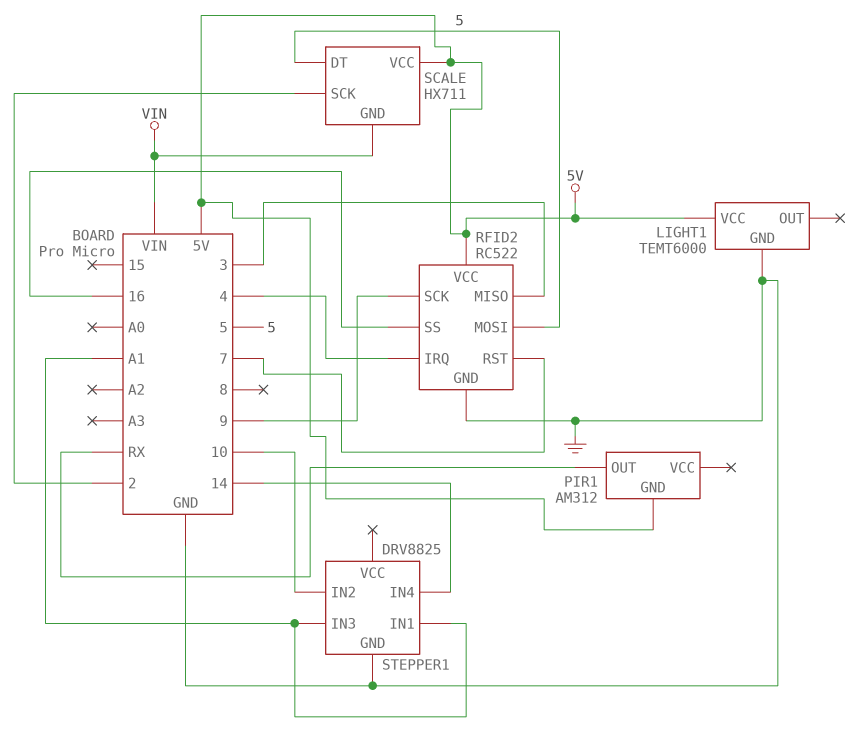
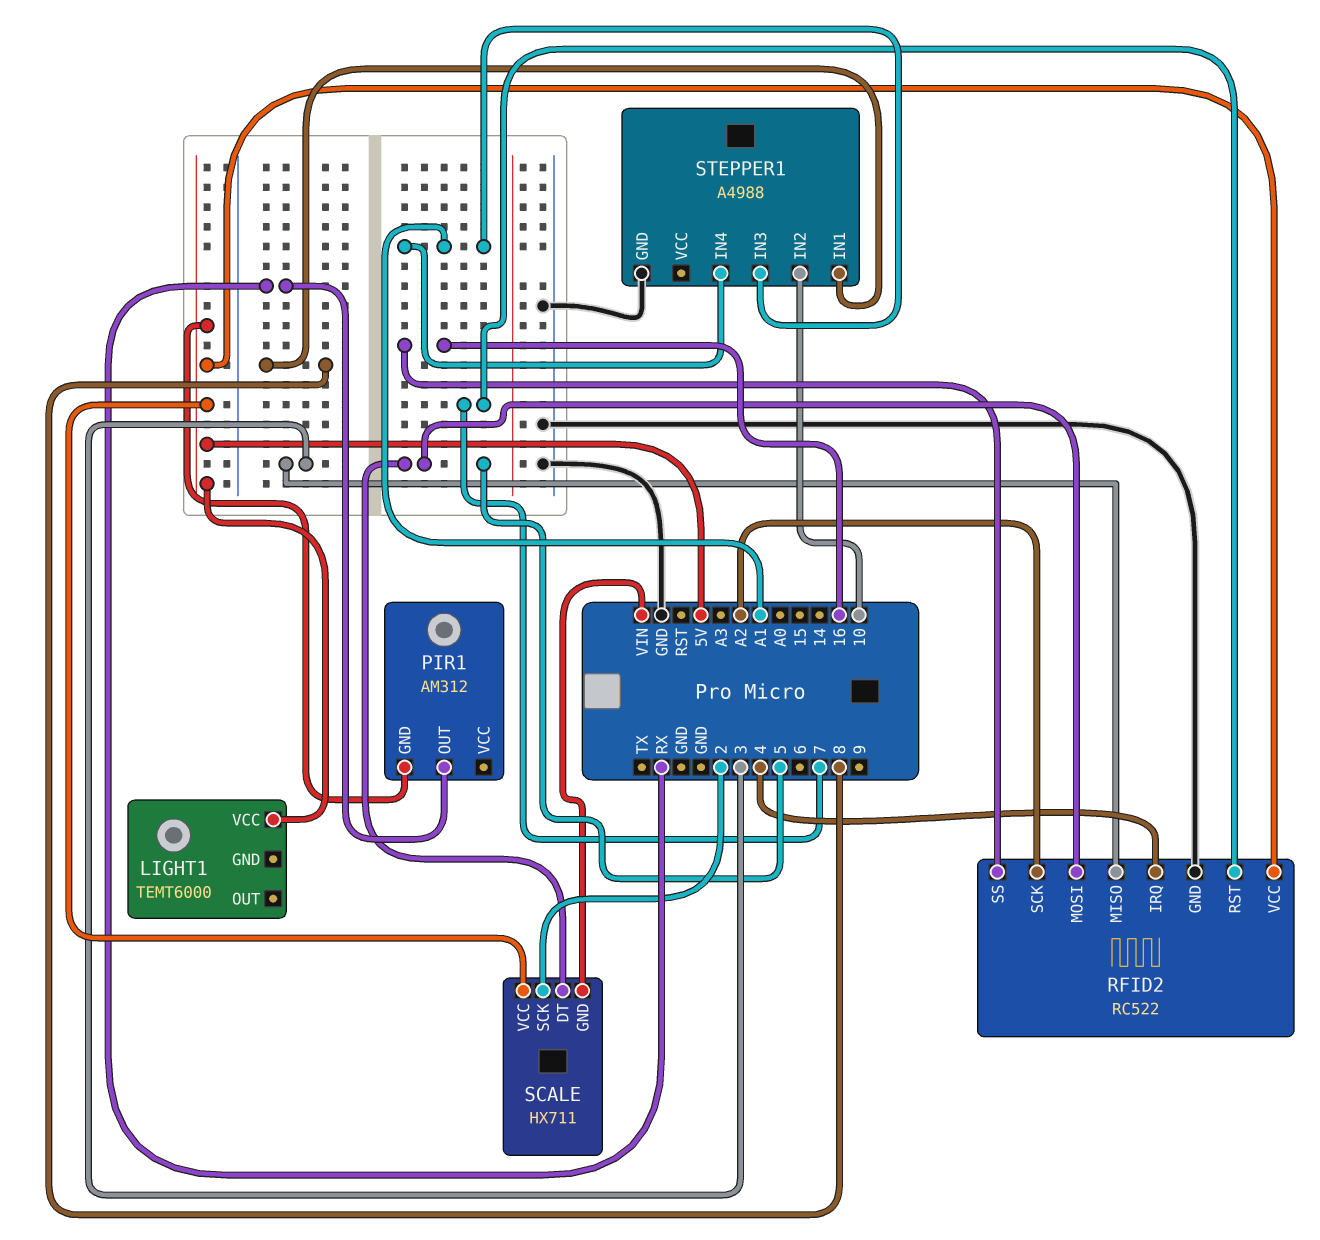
LIGHT1 pin GND: GND -> none
RFID2 pin SCK: 9 -> A2
STEPPER1: DRV8825 -> A4988
STEPPER1 pin IN1: A1 -> 8
STEPPER1 pin IN4: 14 -> A1

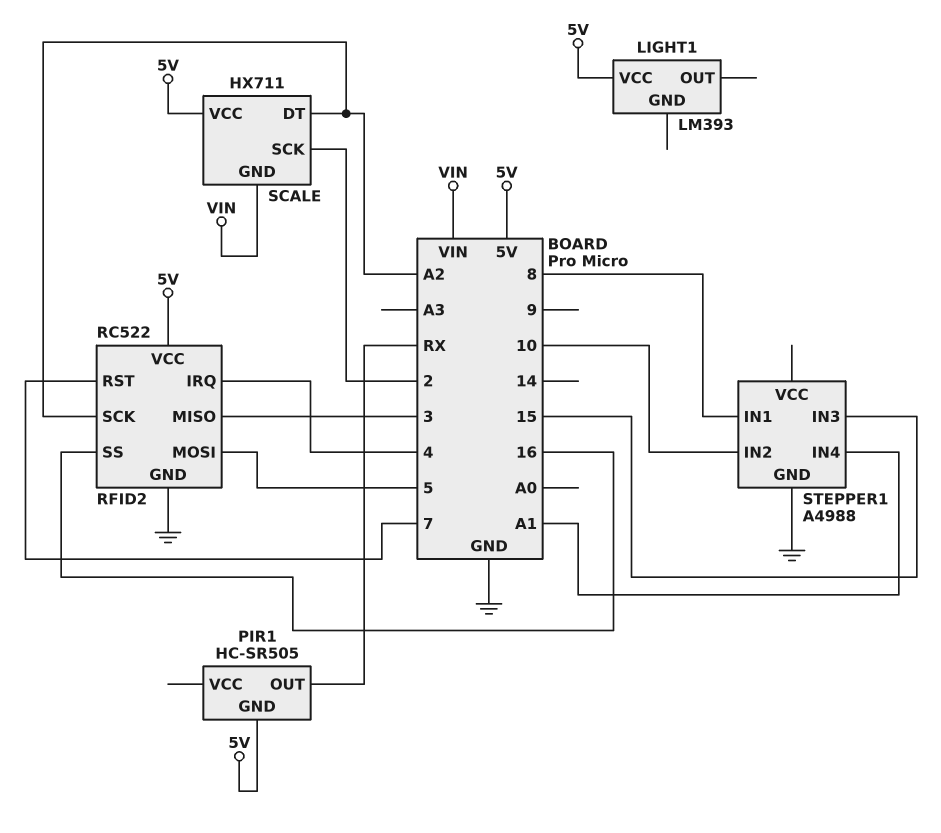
LIGHT1: TEMT6000 -> LM393
PIR1: AM312 -> HC-SR505
SCALE pin DT: 5 -> A2
STEPPER1 pin IN3: A1 -> 15

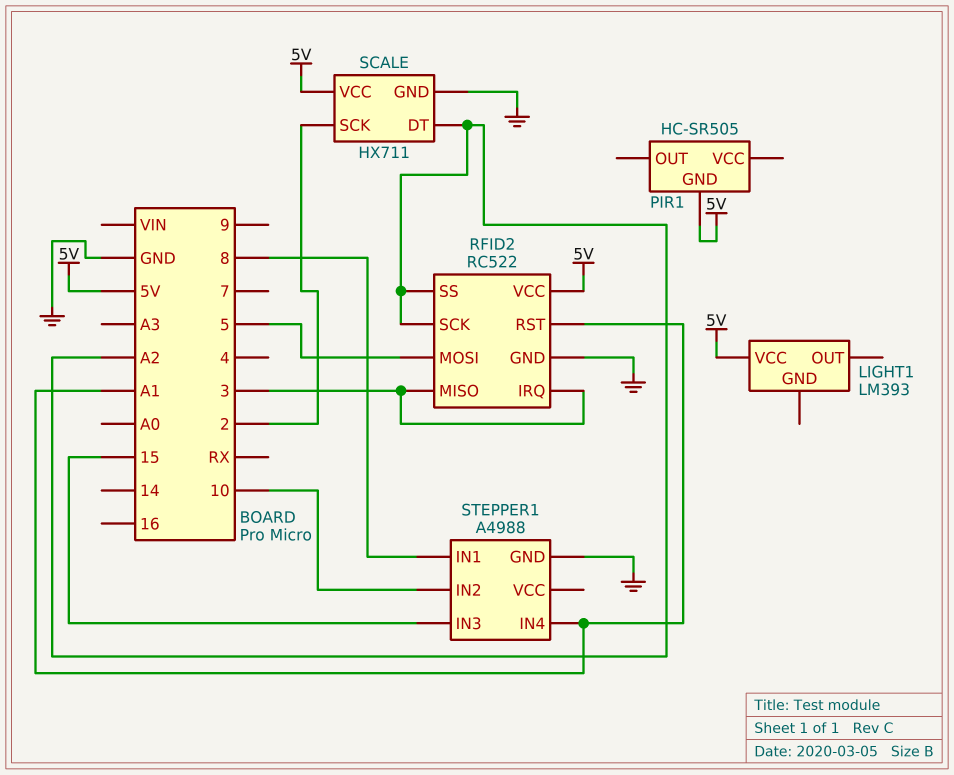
PIR1 pin OUT: RX -> none
RFID2 pin IRQ: 4 -> 3
RFID2 pin RST: 7 -> A1
RFID2 pin SS: 16 -> A2
SCALE pin GND: VIN -> GND

